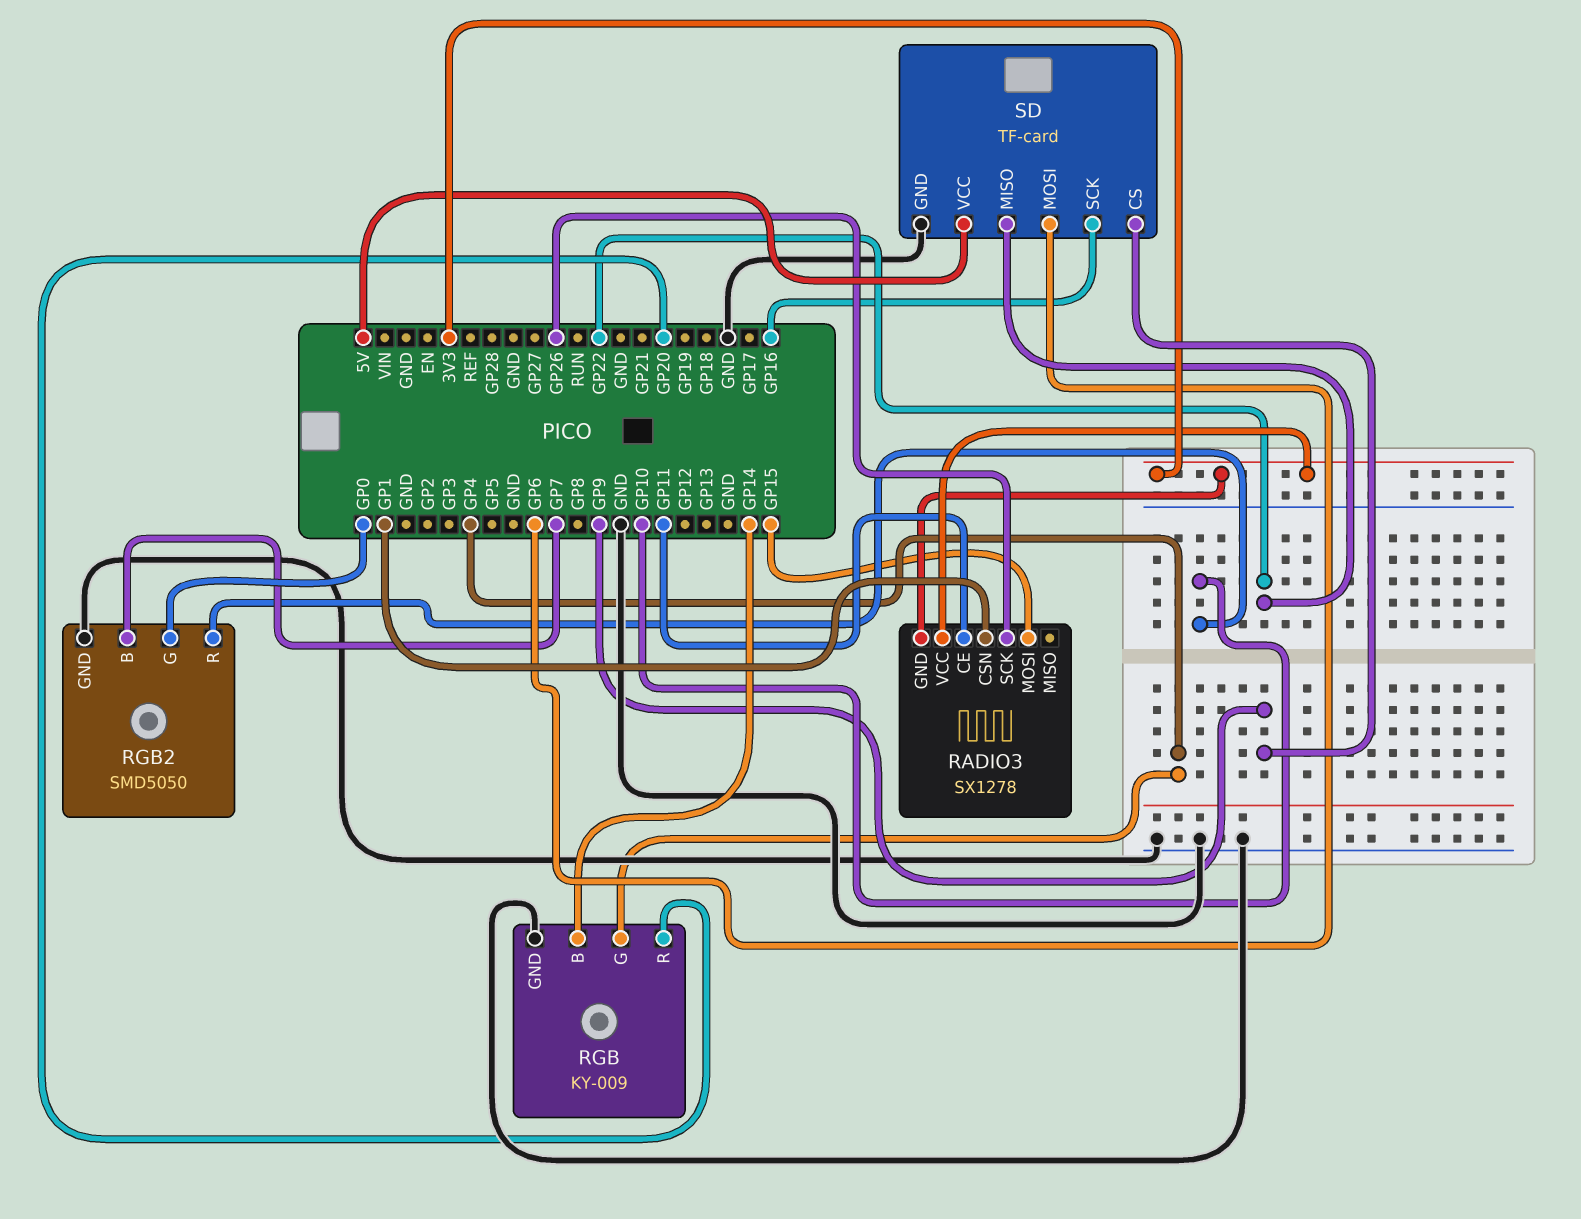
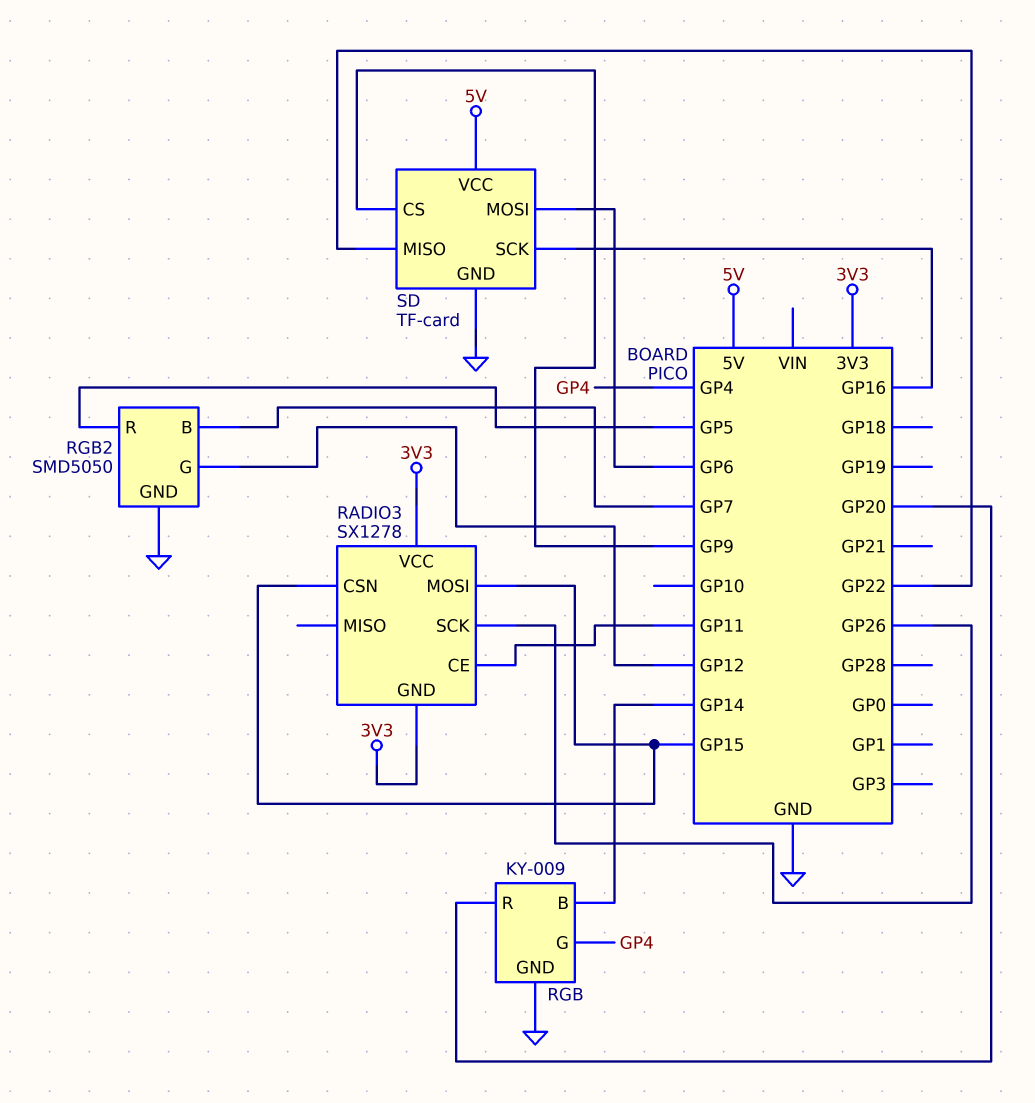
RADIO3 pin CSN: GP1 -> GP15
RGB2 pin G: GP0 -> GP12
RGB2 pin R: GP10 -> GP5

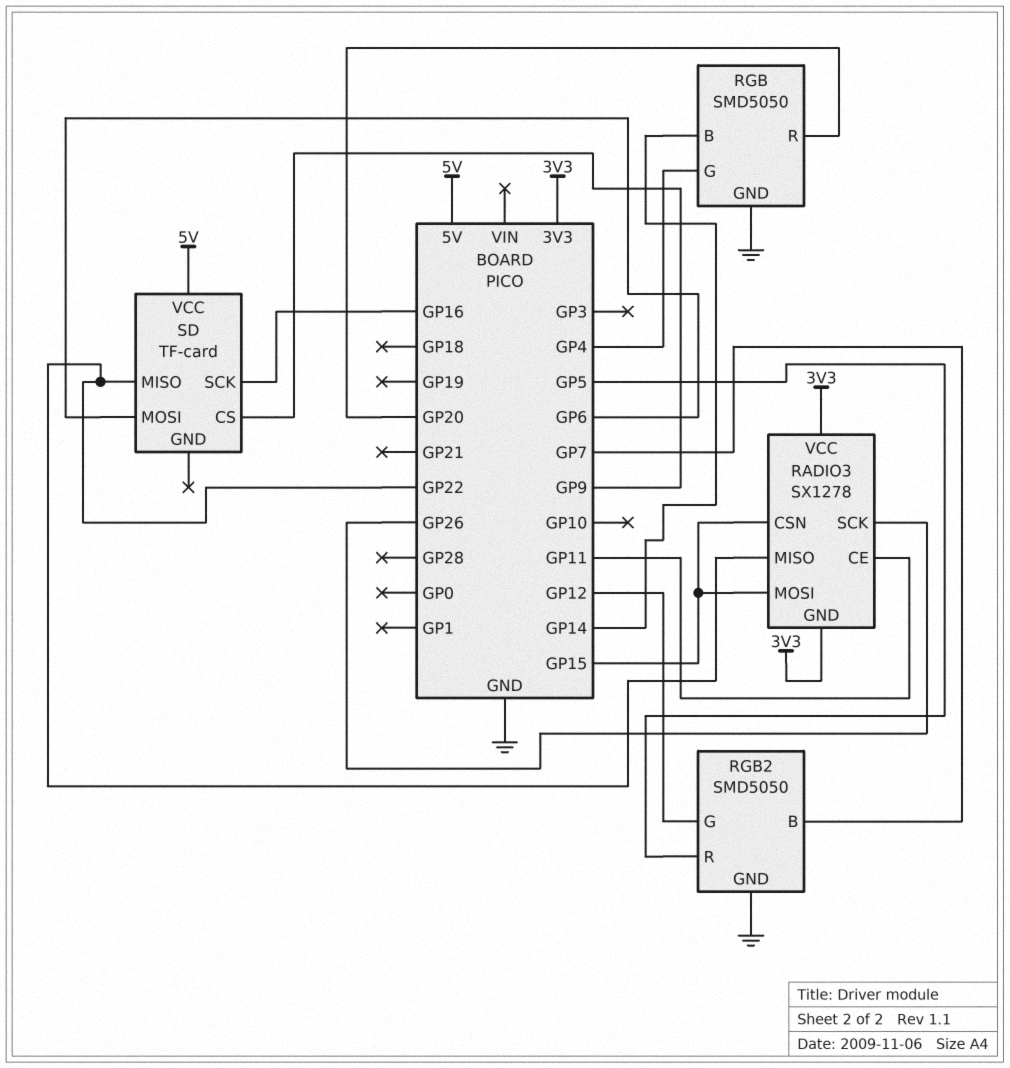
RADIO3 pin MISO: none -> GP22
RGB: KY-009 -> SMD5050
SD pin GND: GND -> none

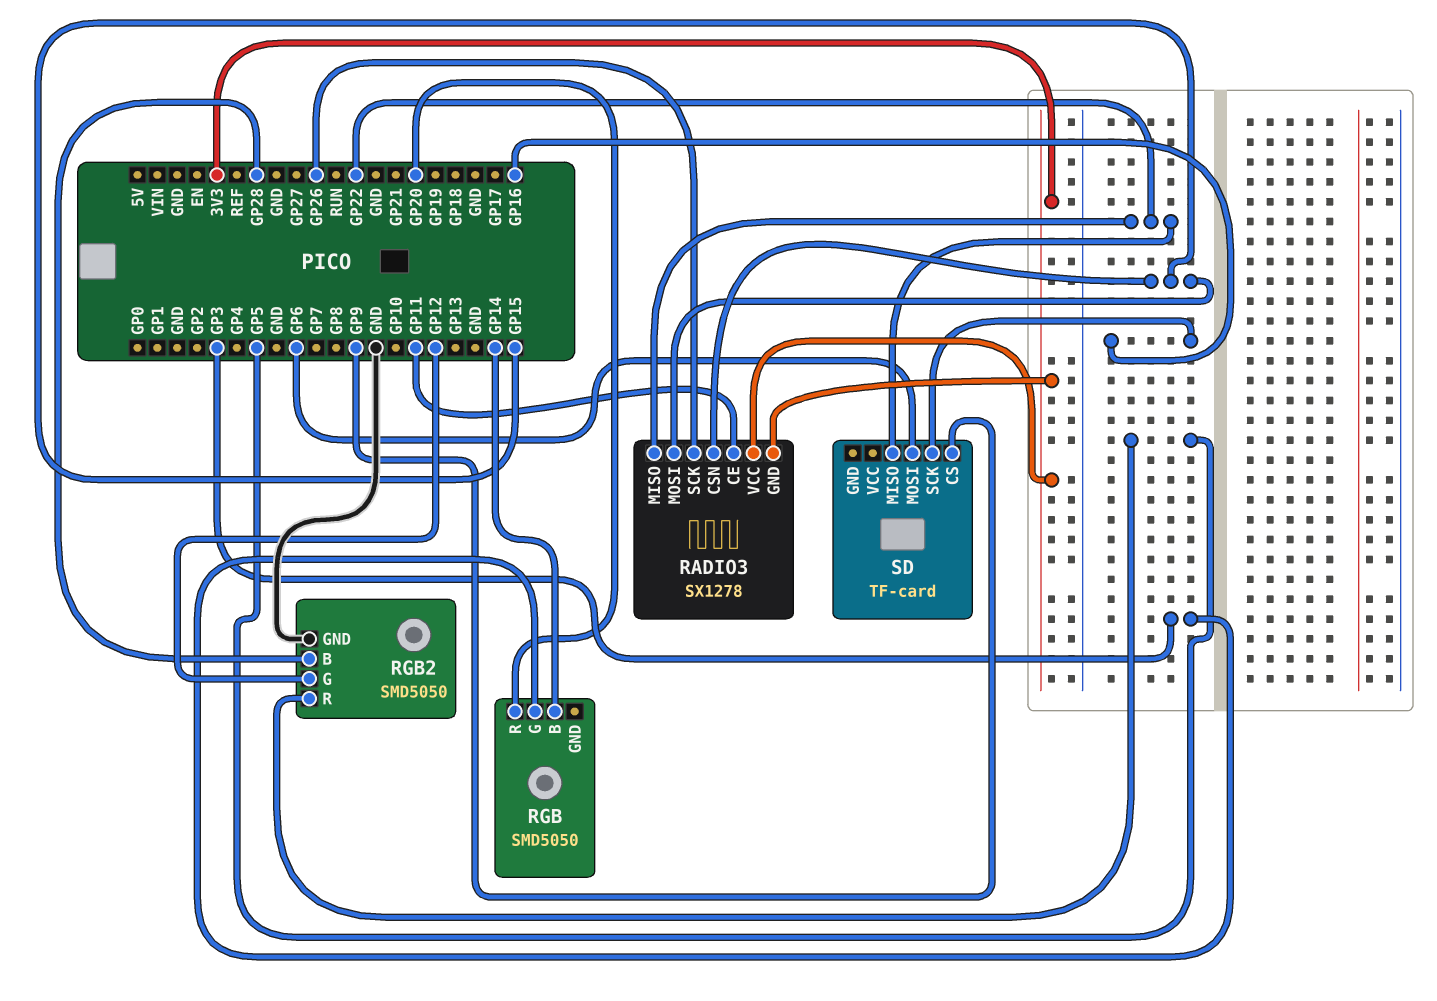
RGB pin G: GP4 -> GP3
RGB pin GND: GND -> none
RGB2 pin B: GP7 -> GP28
SD pin VCC: 5V -> none

